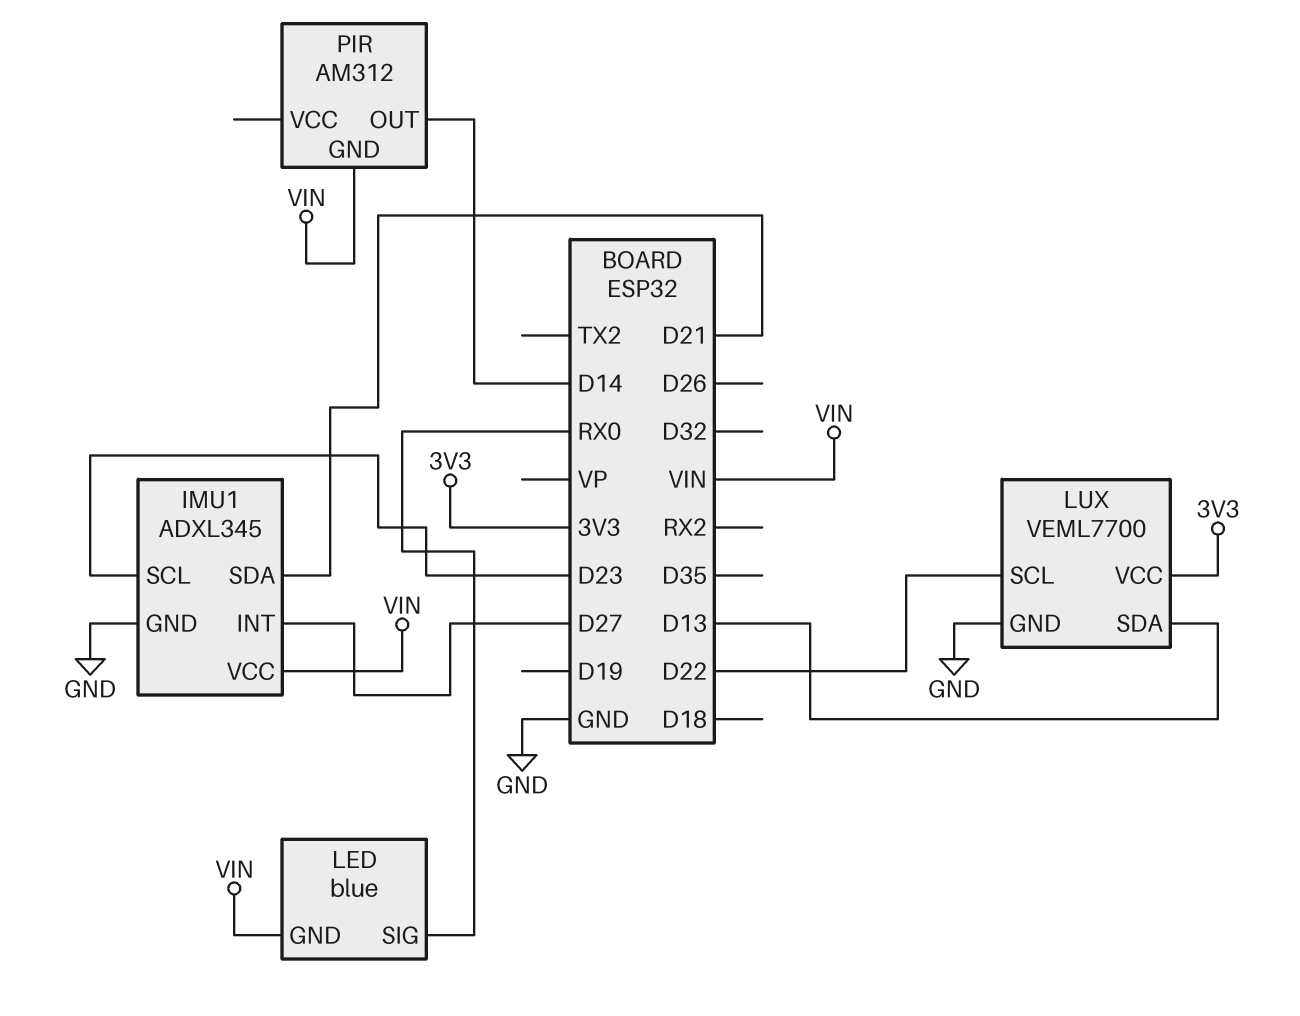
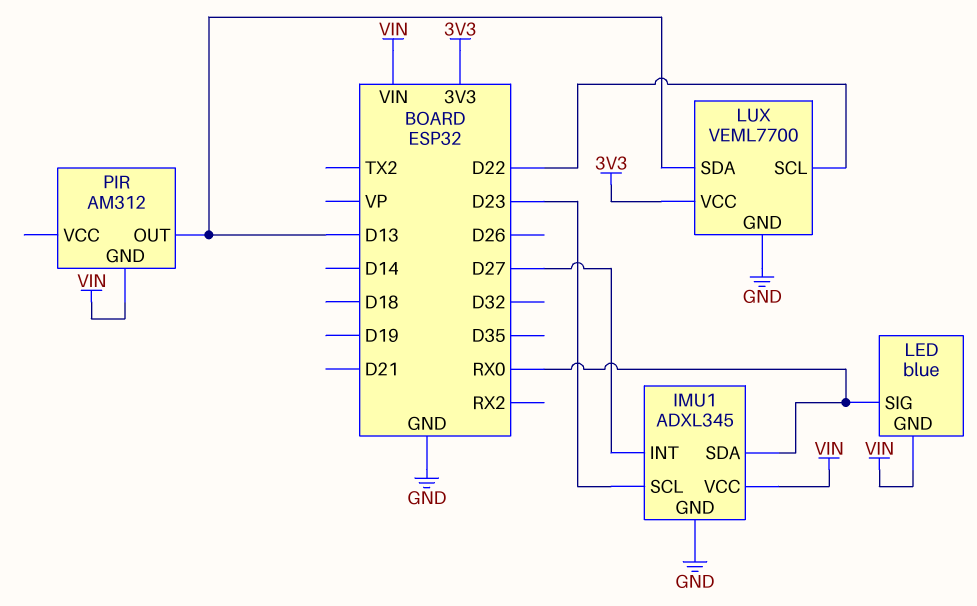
IMU1 pin SDA: D21 -> RX0
PIR pin OUT: D14 -> D13

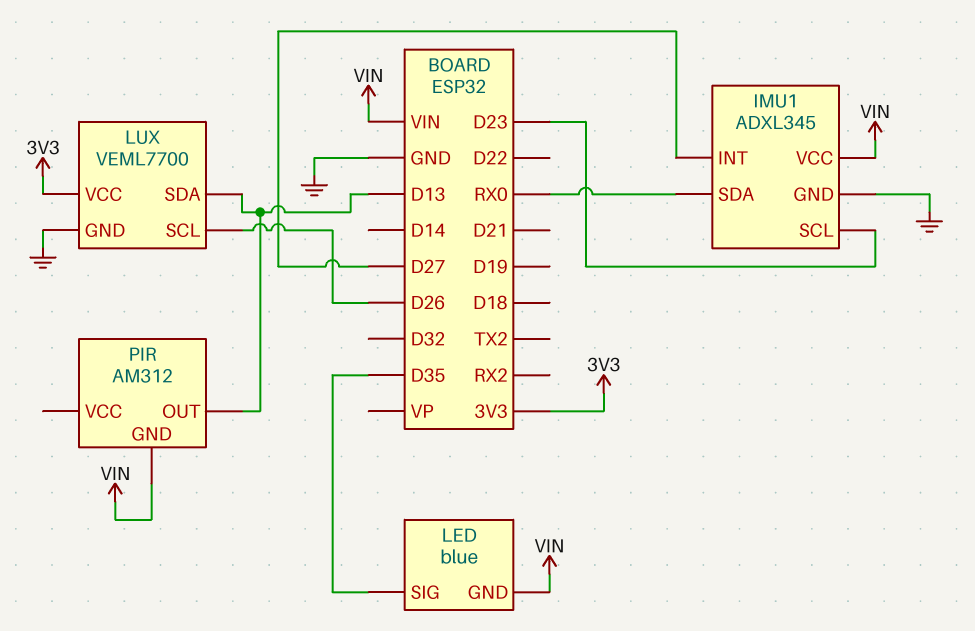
LED pin SIG: RX0 -> D35
LUX pin SCL: D22 -> D26

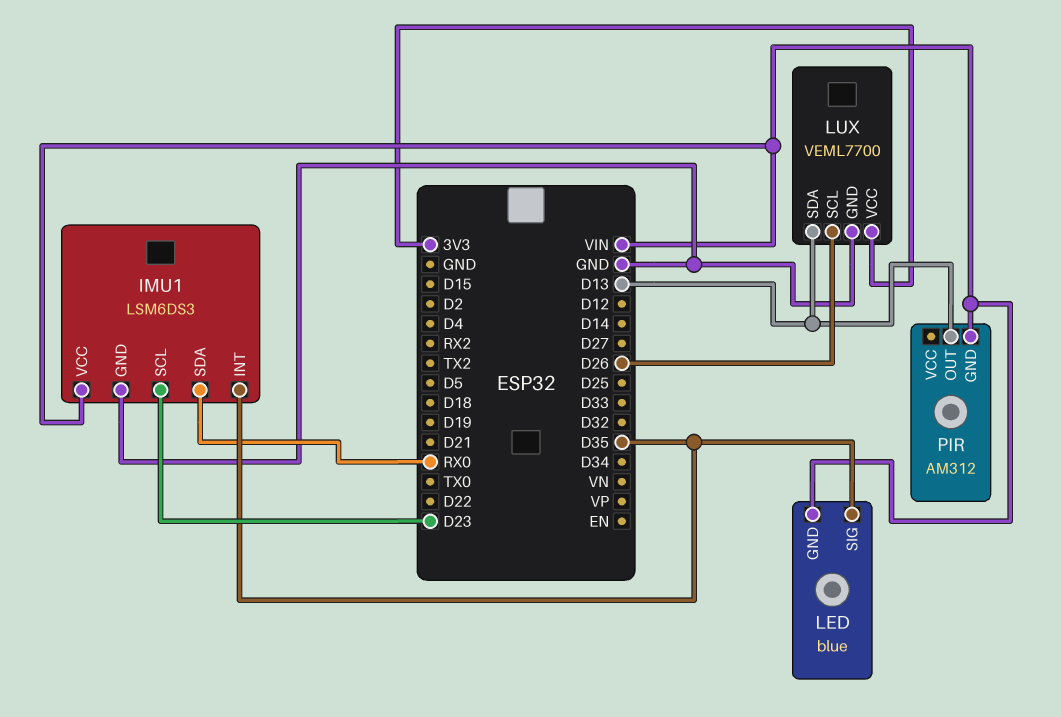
IMU1: ADXL345 -> LSM6DS3
IMU1 pin INT: D27 -> D35

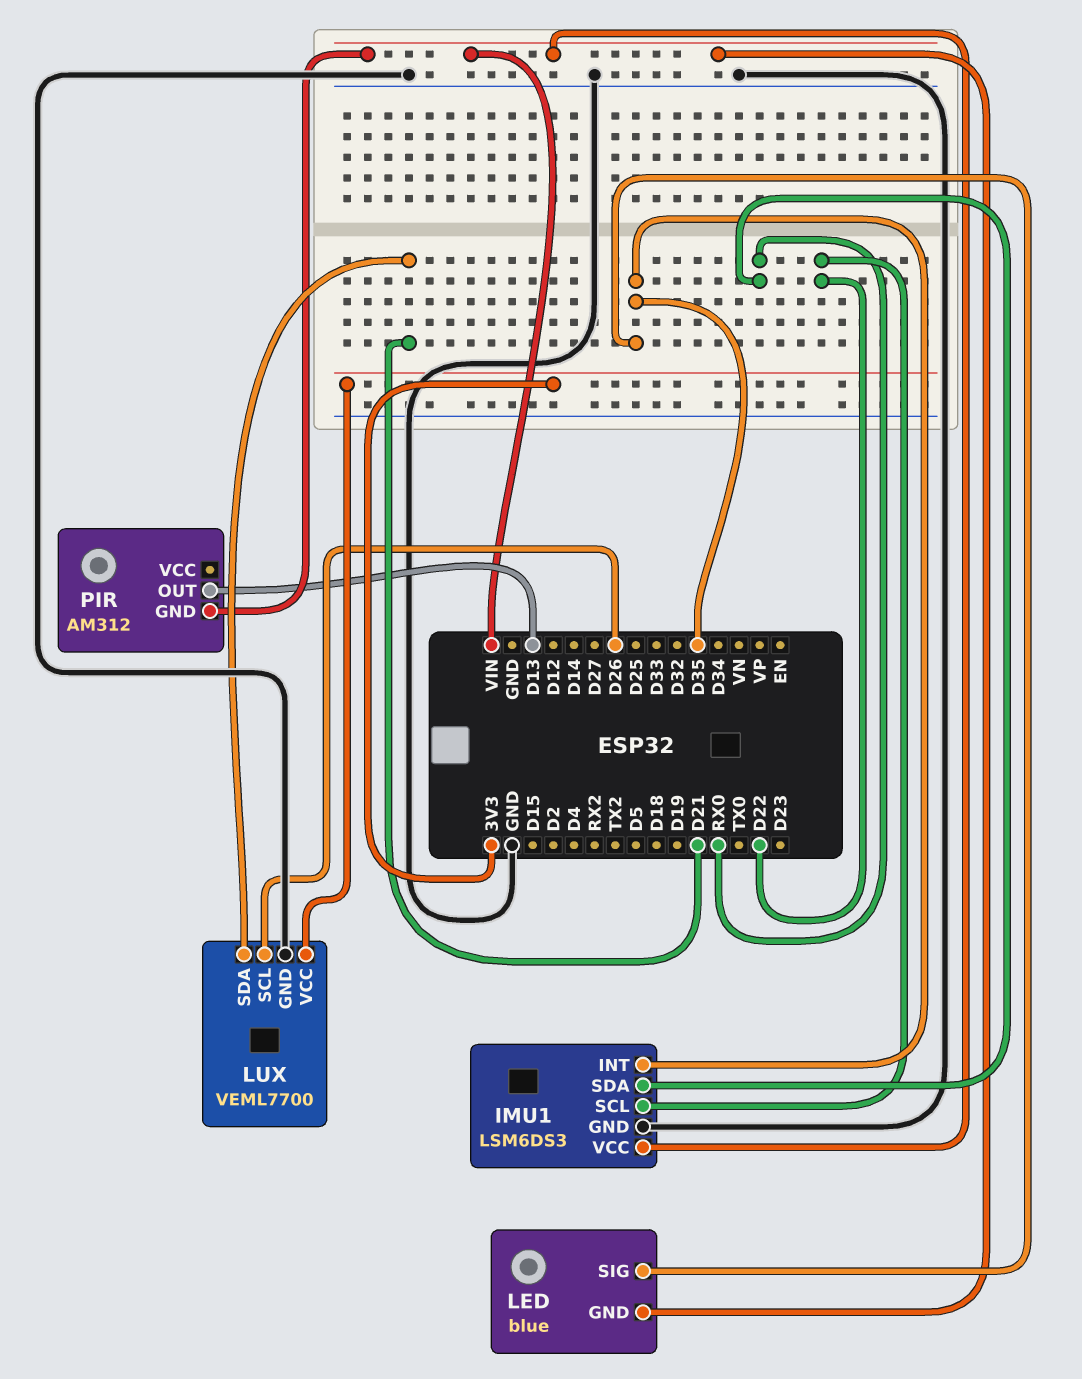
IMU1 pin SCL: D23 -> D22
LUX pin SDA: D13 -> D21

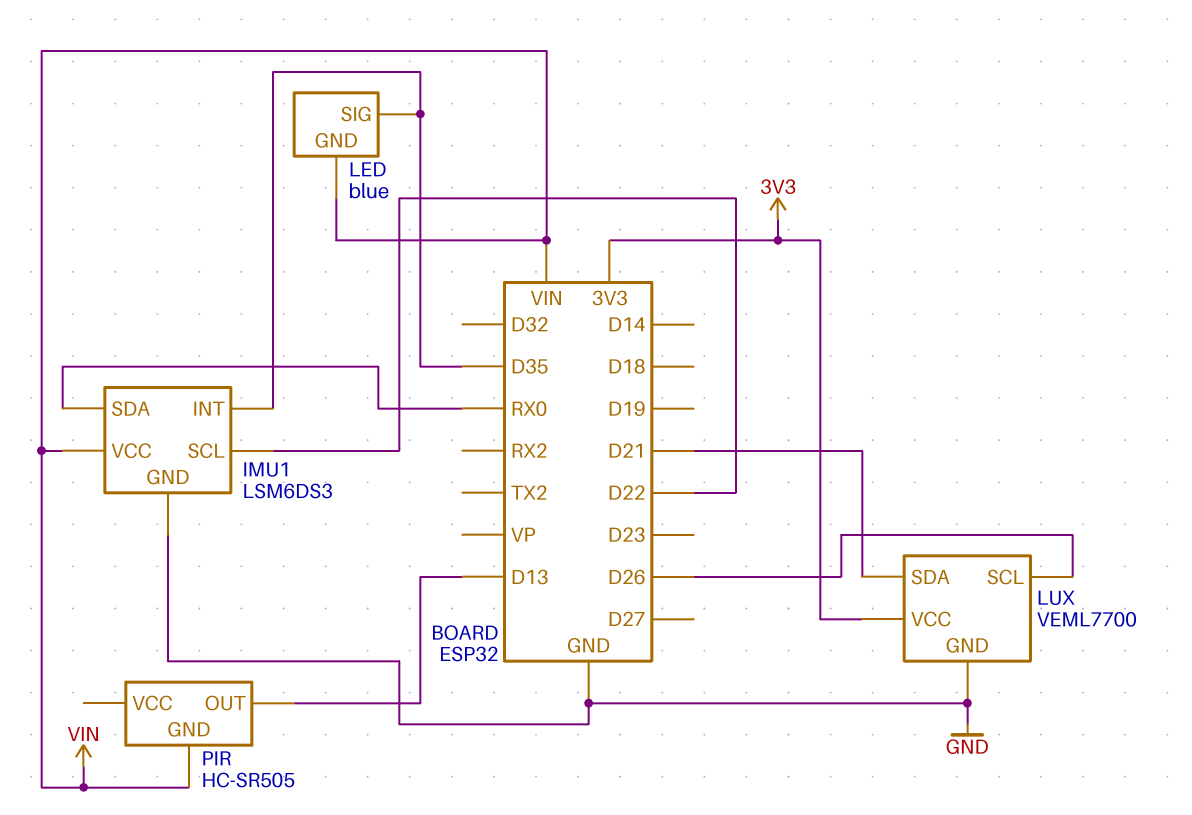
PIR: AM312 -> HC-SR505

